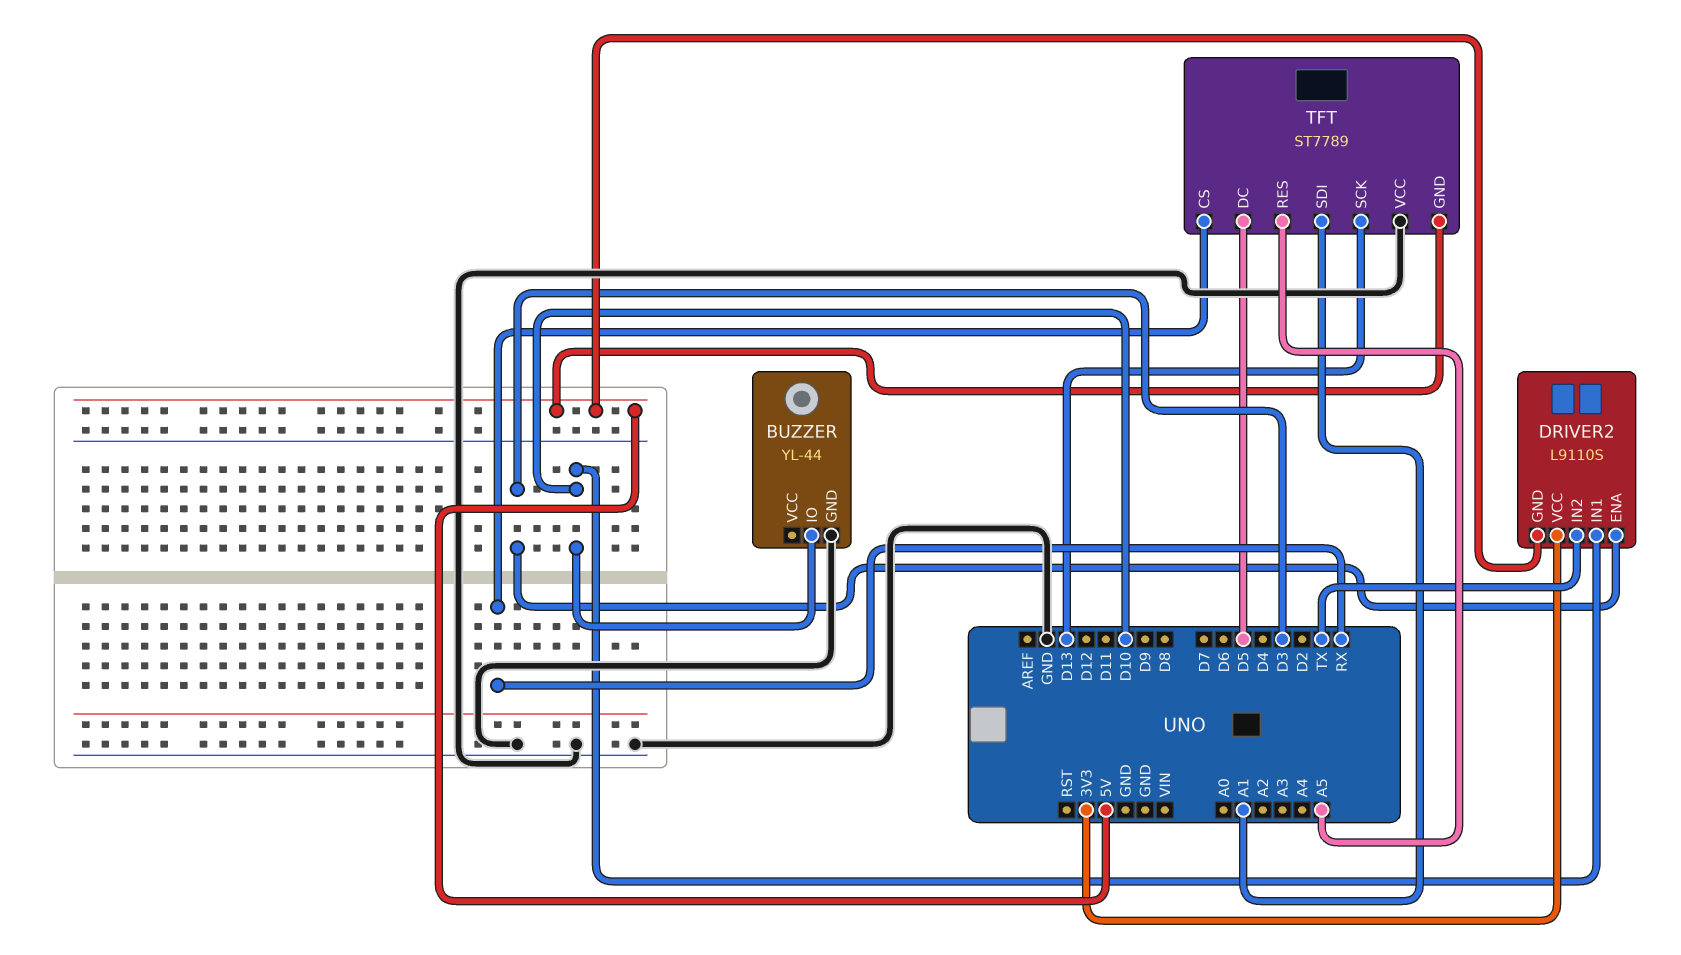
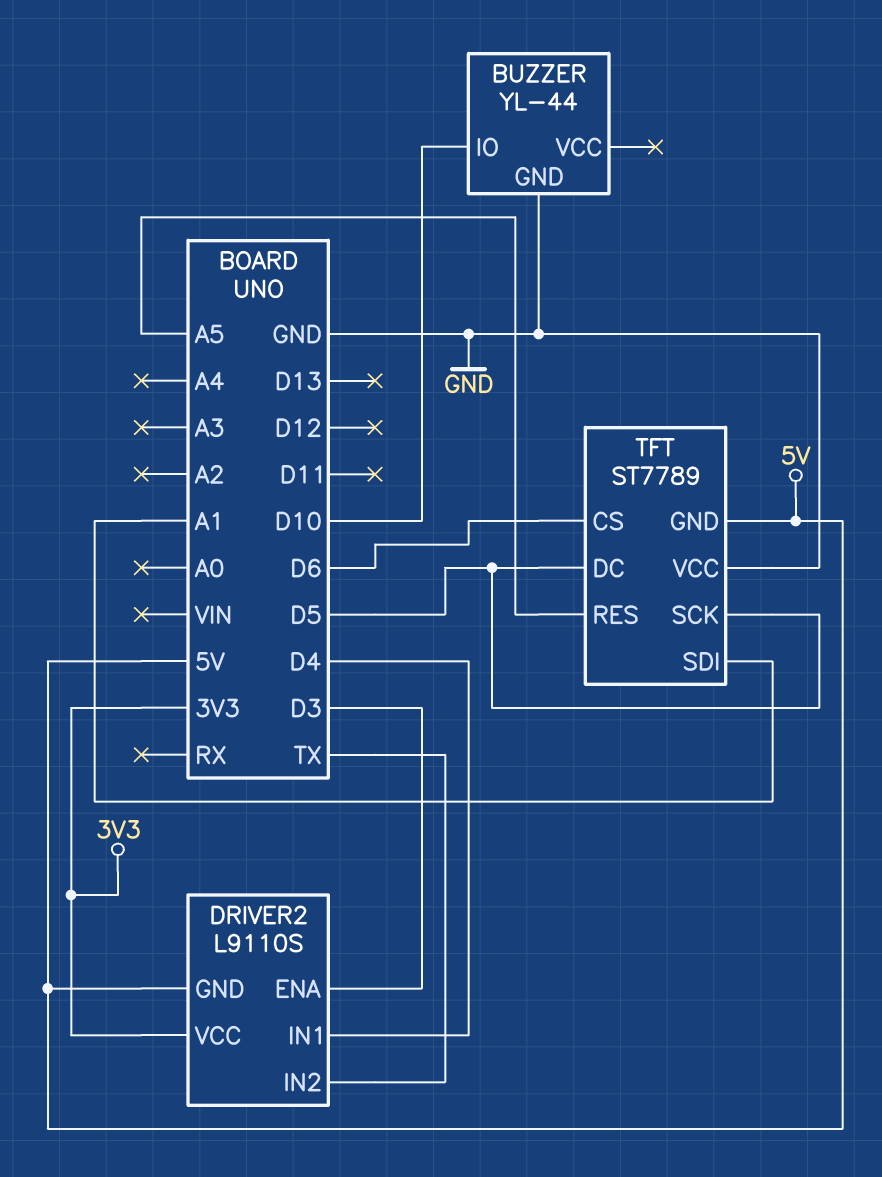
DRIVER2 pin IN1: D10 -> D4
TFT pin CS: RX -> D6
TFT pin SCK: D13 -> D5

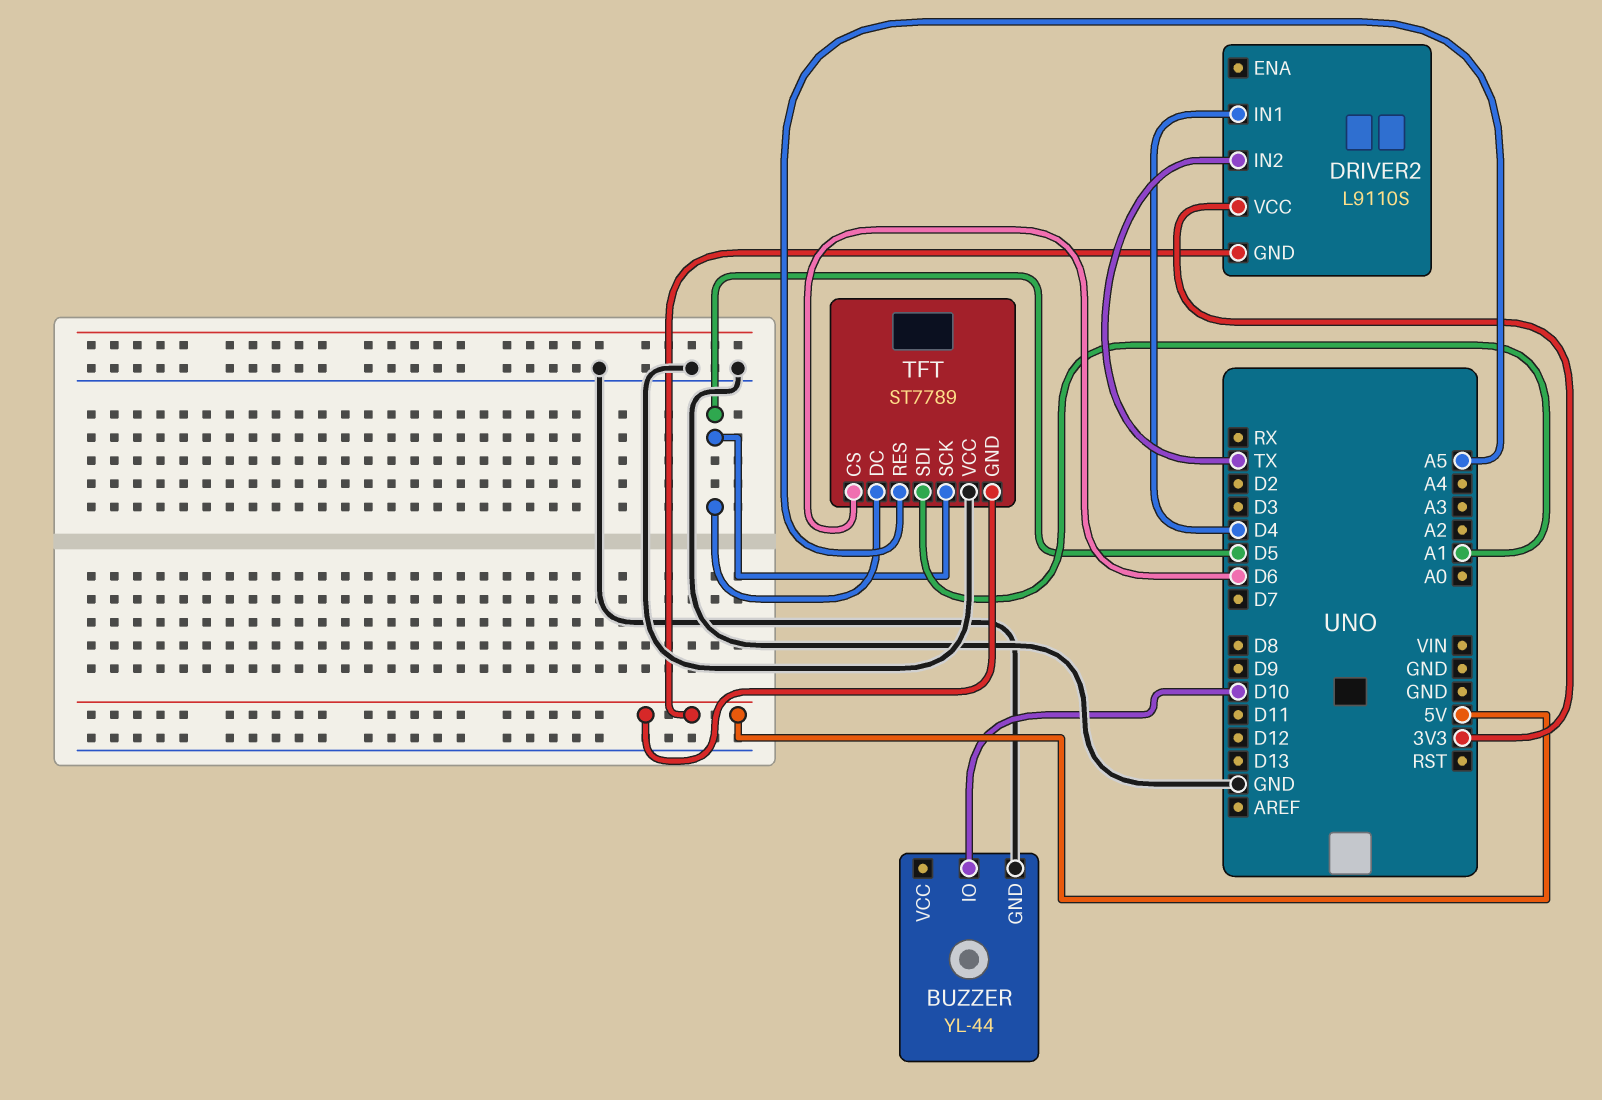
DRIVER2 pin ENA: D3 -> none

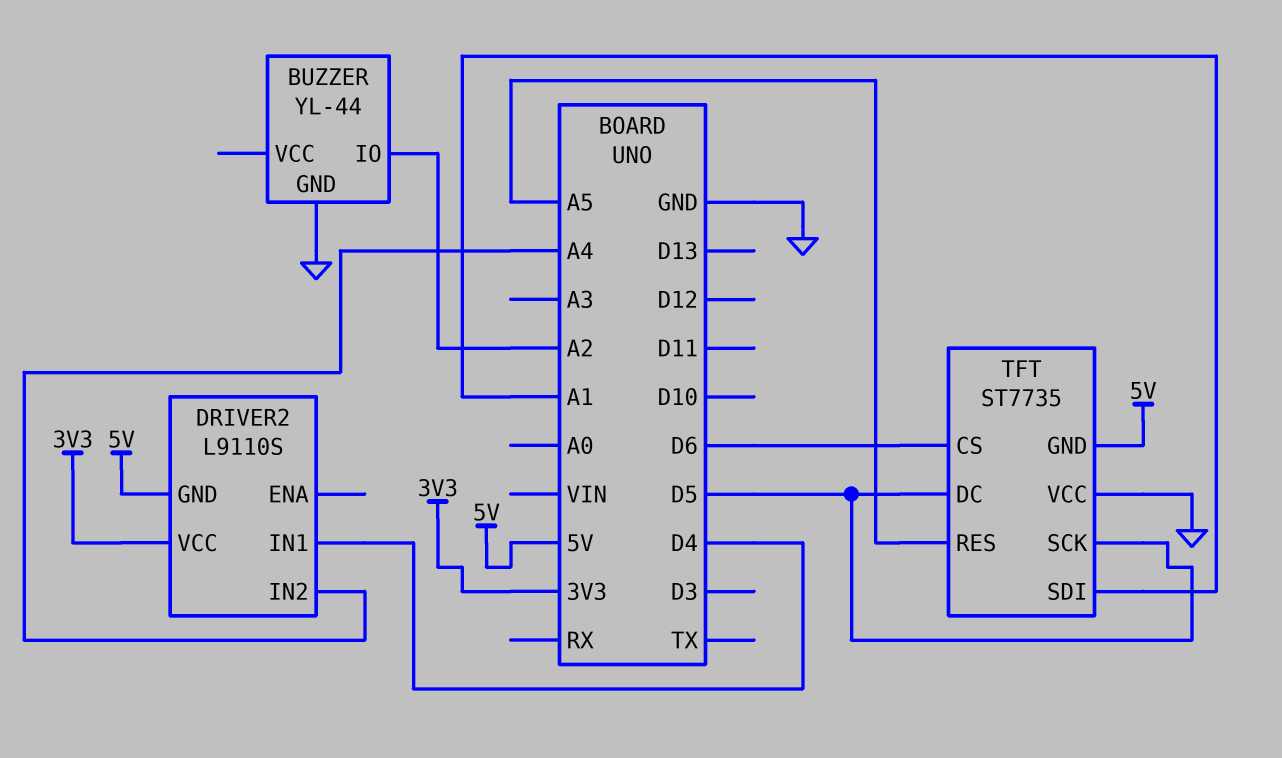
BUZZER pin IO: D10 -> A2
DRIVER2 pin IN2: TX -> A4
TFT: ST7789 -> ST7735

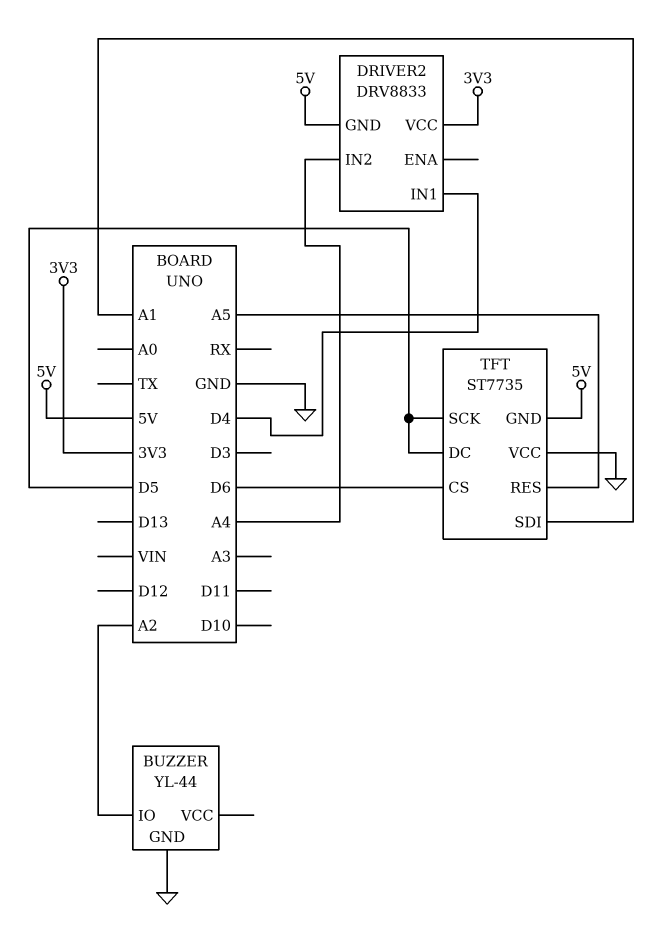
DRIVER2: L9110S -> DRV8833

